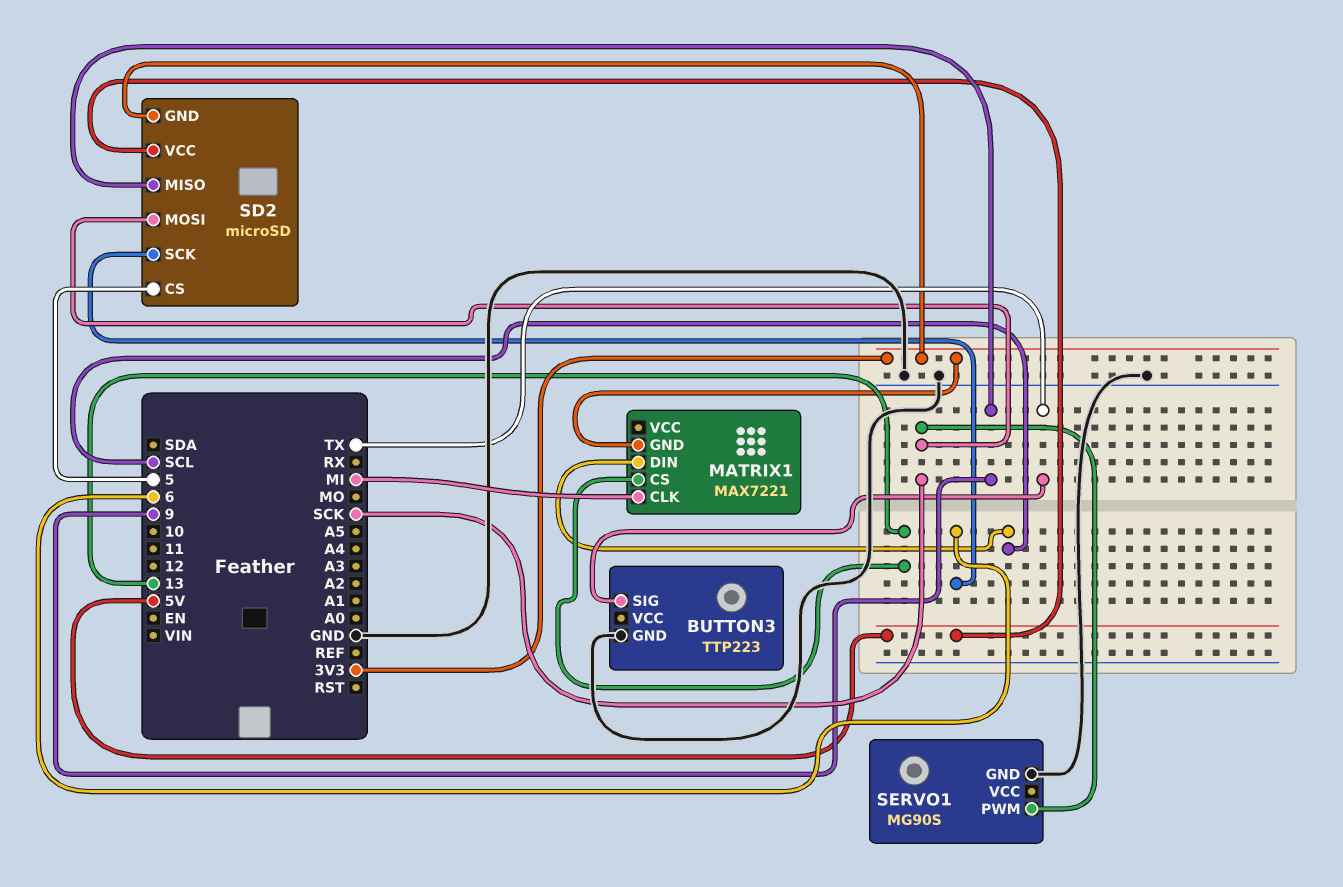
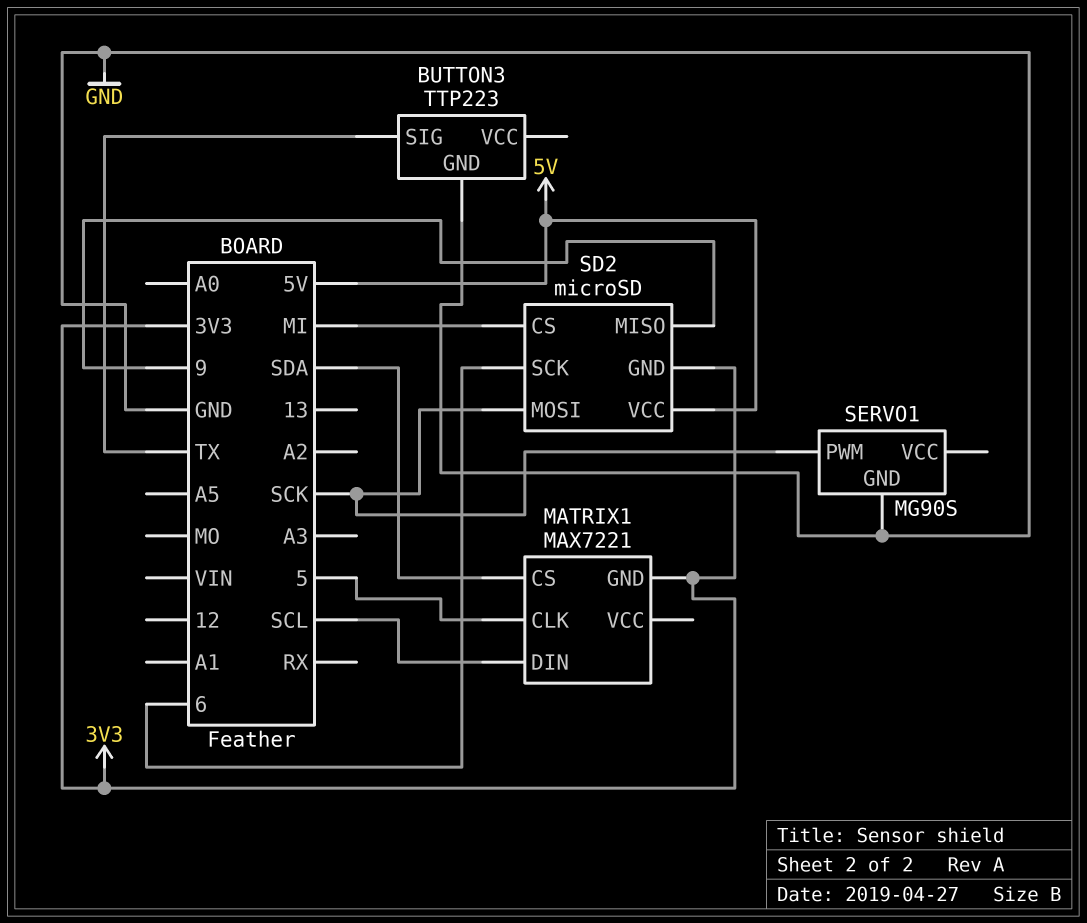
MATRIX1 pin CLK: MI -> 5
MATRIX1 pin CS: 13 -> SDA
SD2 pin CS: 5 -> MI

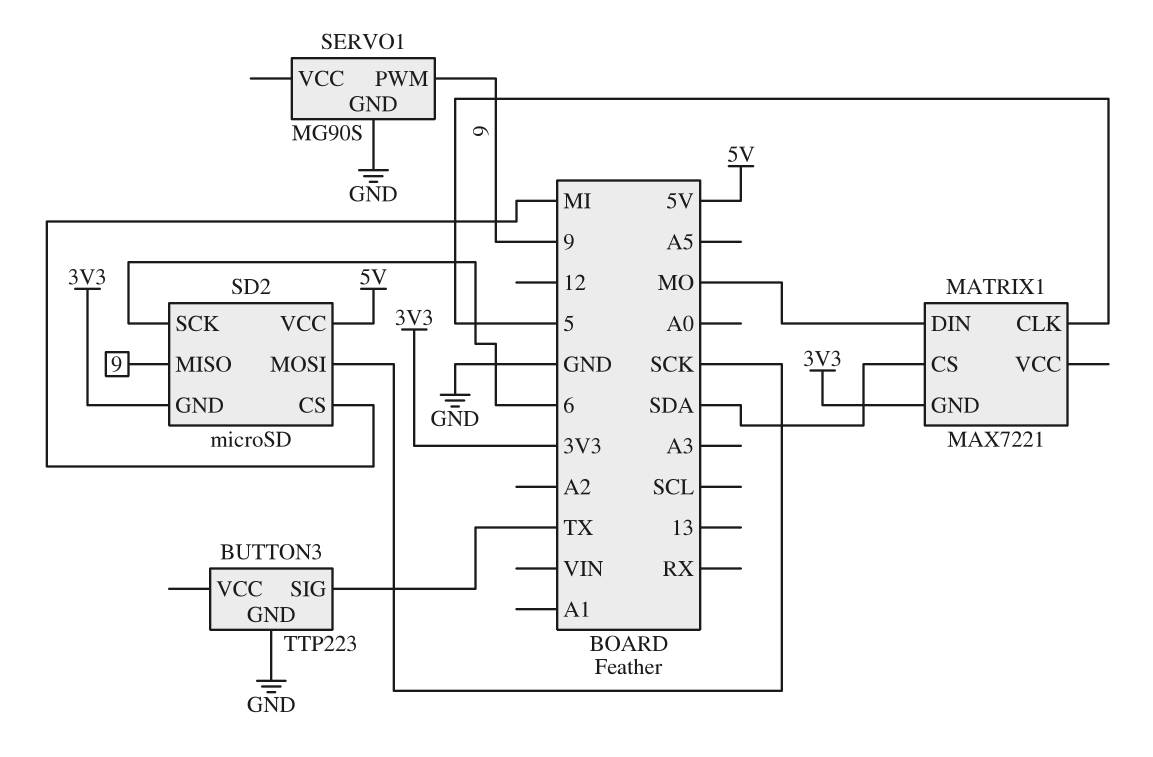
MATRIX1 pin DIN: SCL -> MO
SERVO1 pin PWM: SCK -> 9

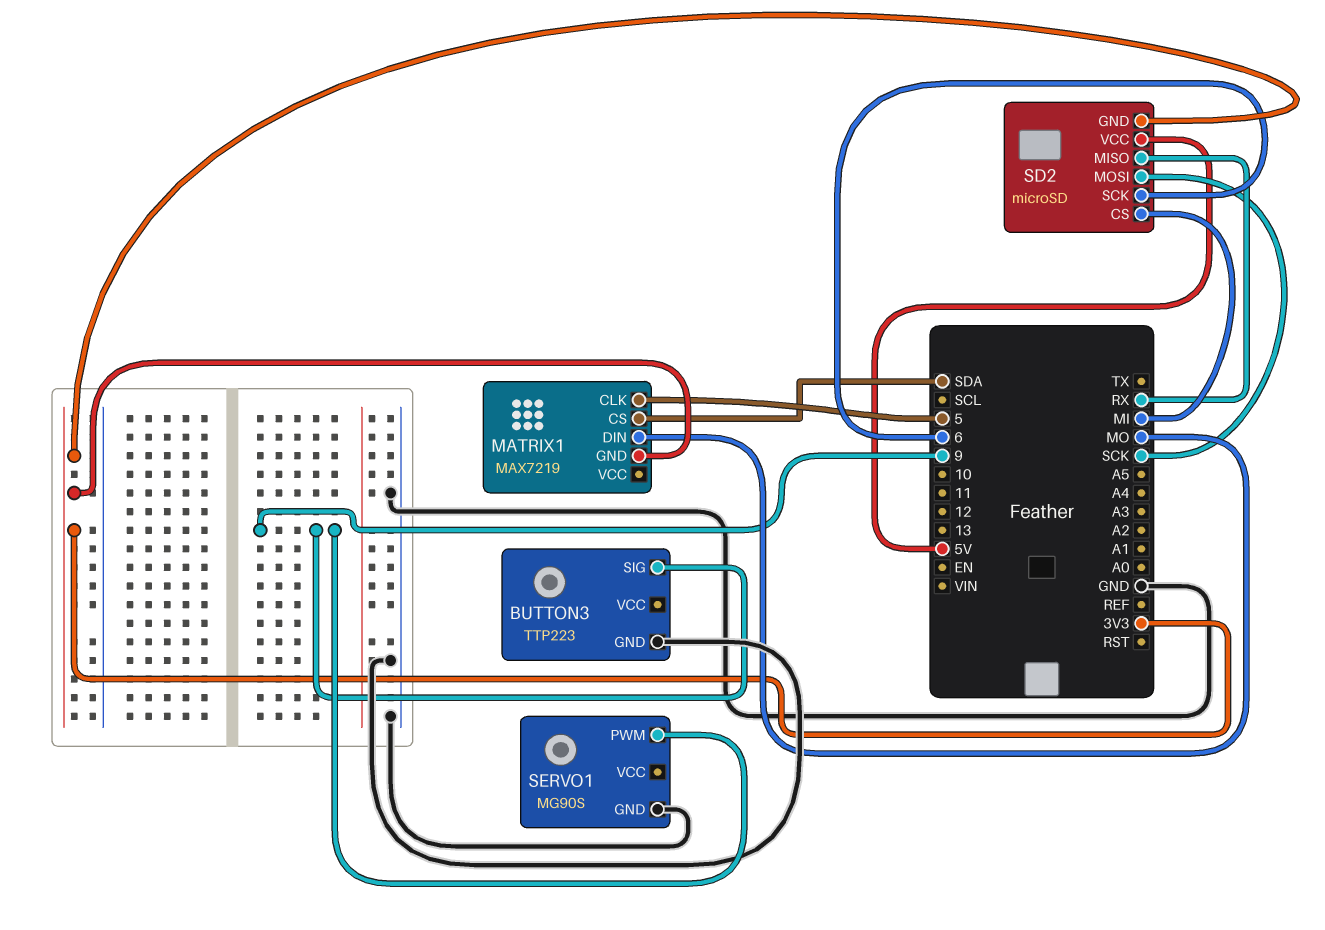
BUTTON3 pin SIG: TX -> 9
MATRIX1: MAX7221 -> MAX7219
SD2 pin MISO: 9 -> RX

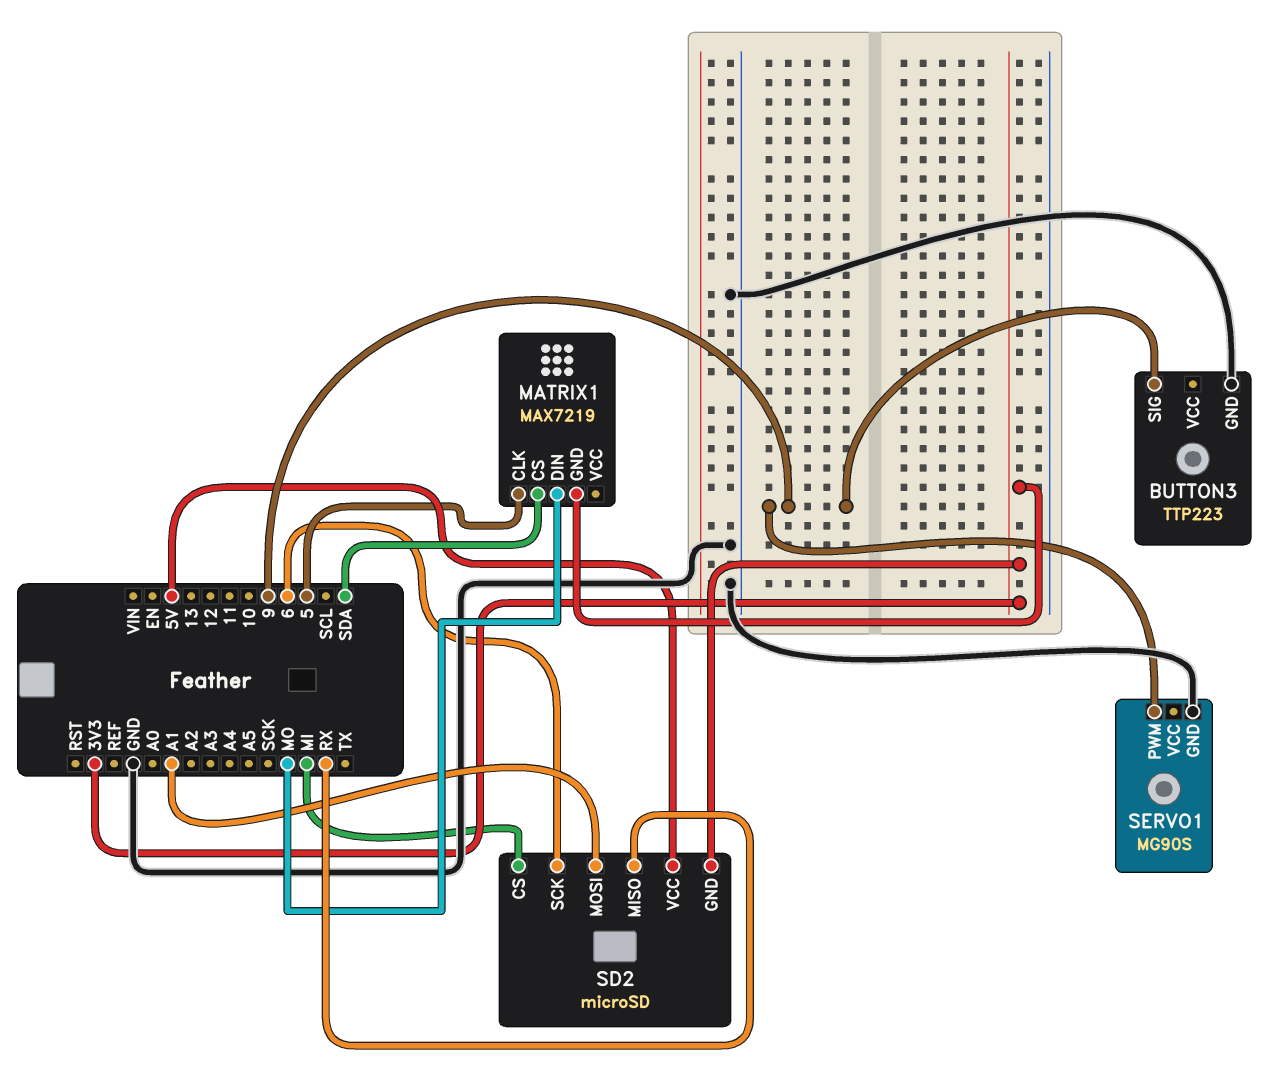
SD2 pin MOSI: SCK -> A1

